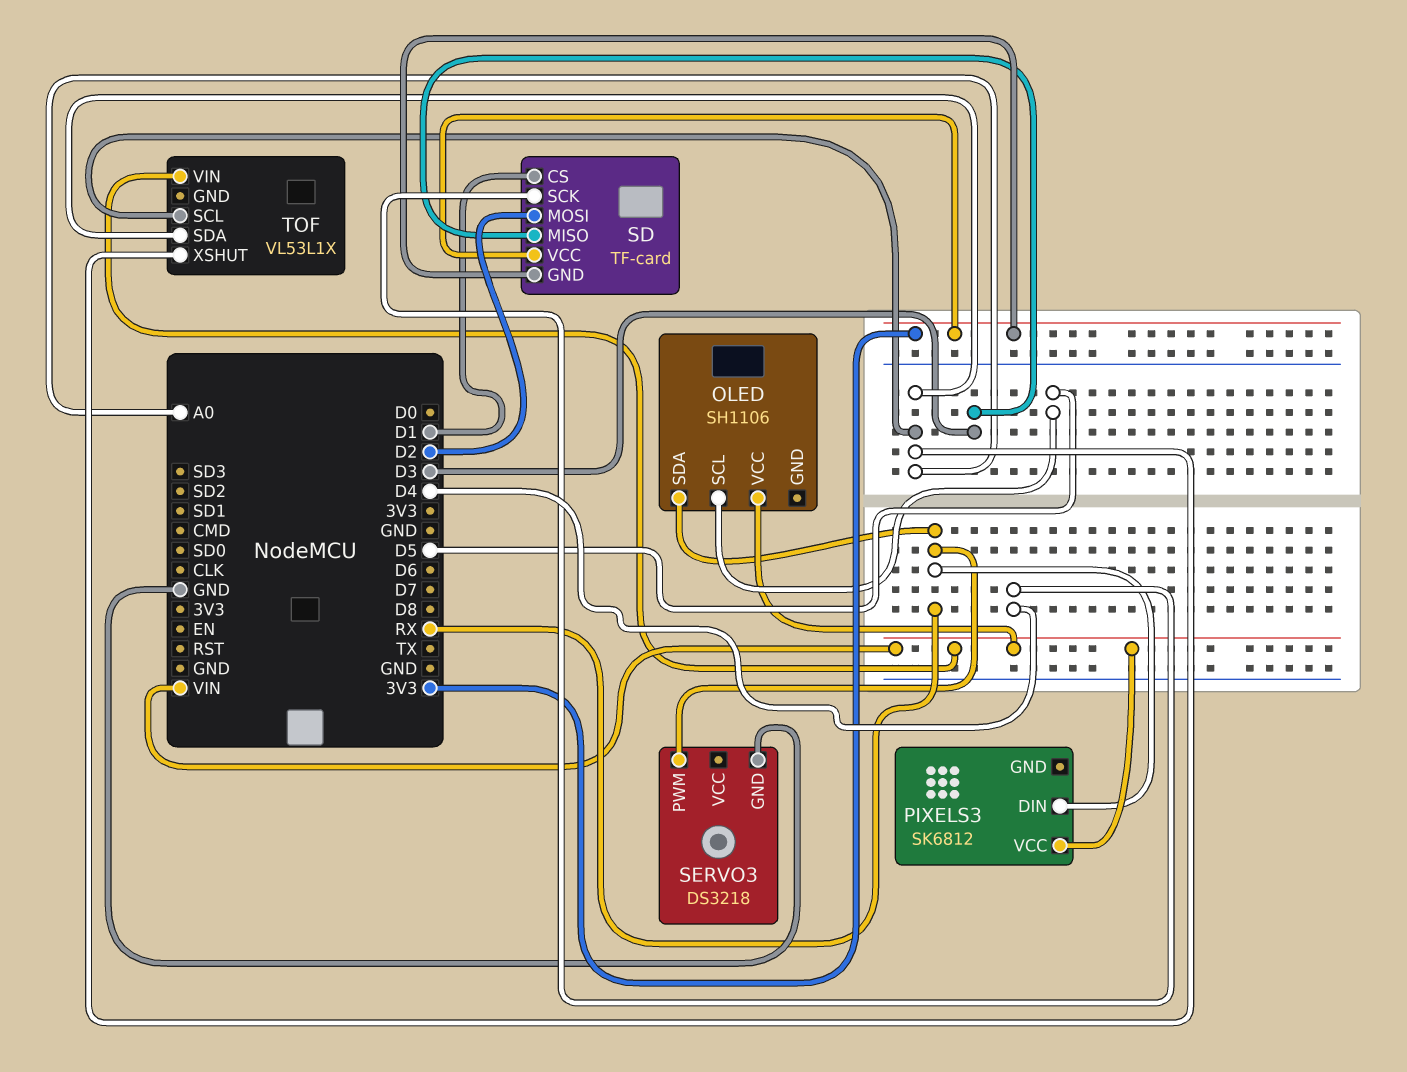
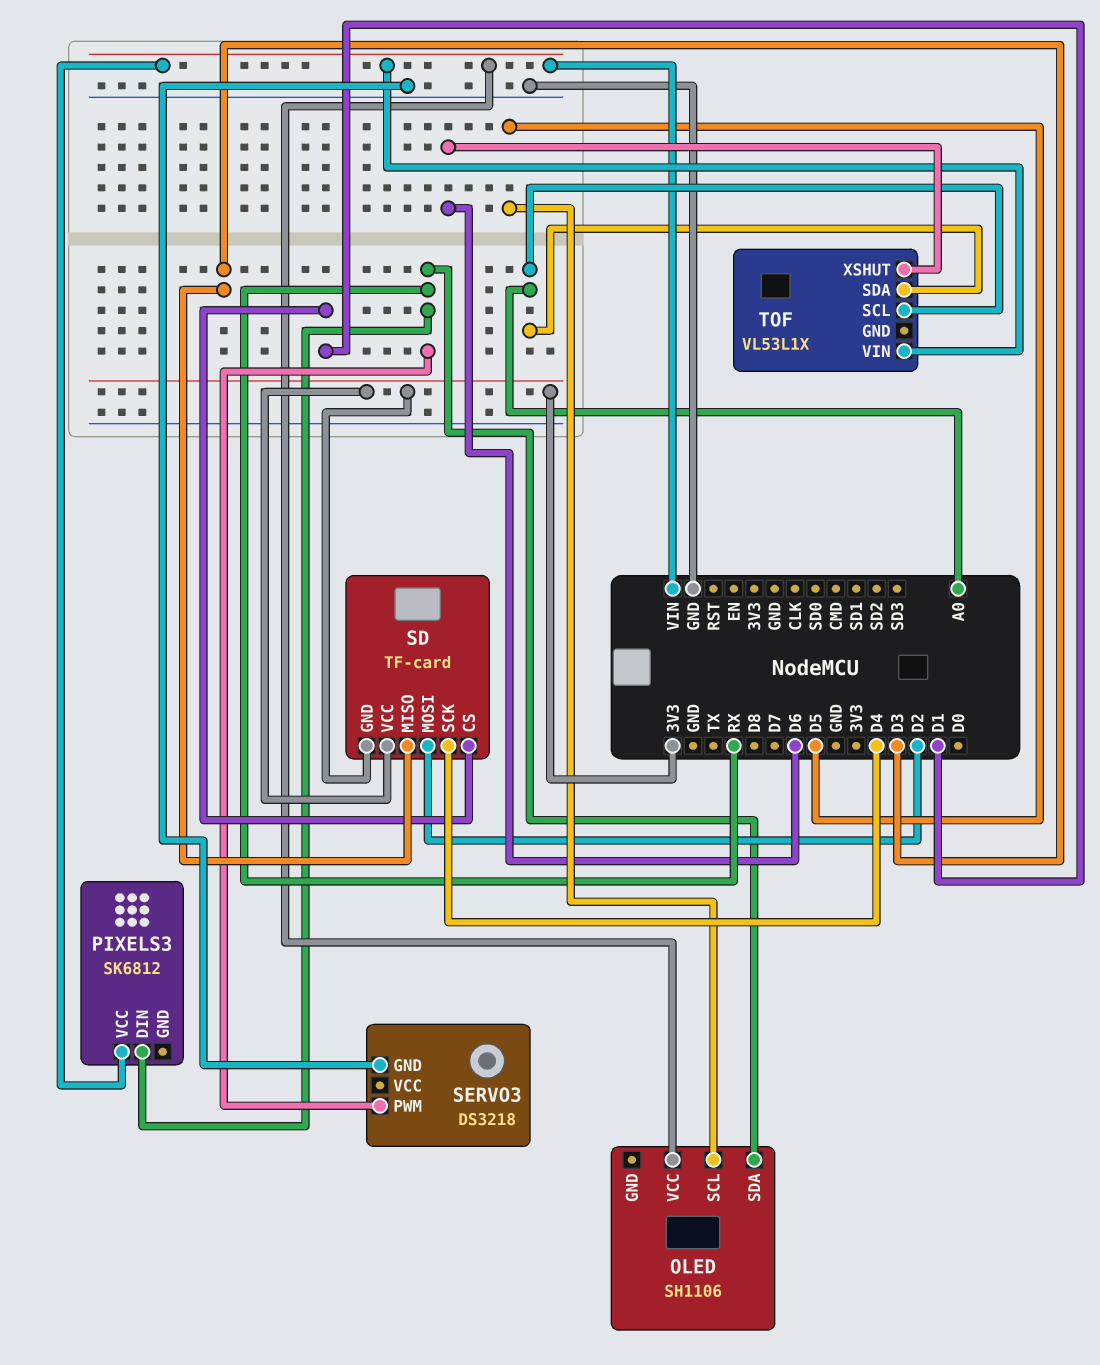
TOF pin XSHUT: A0 -> D6

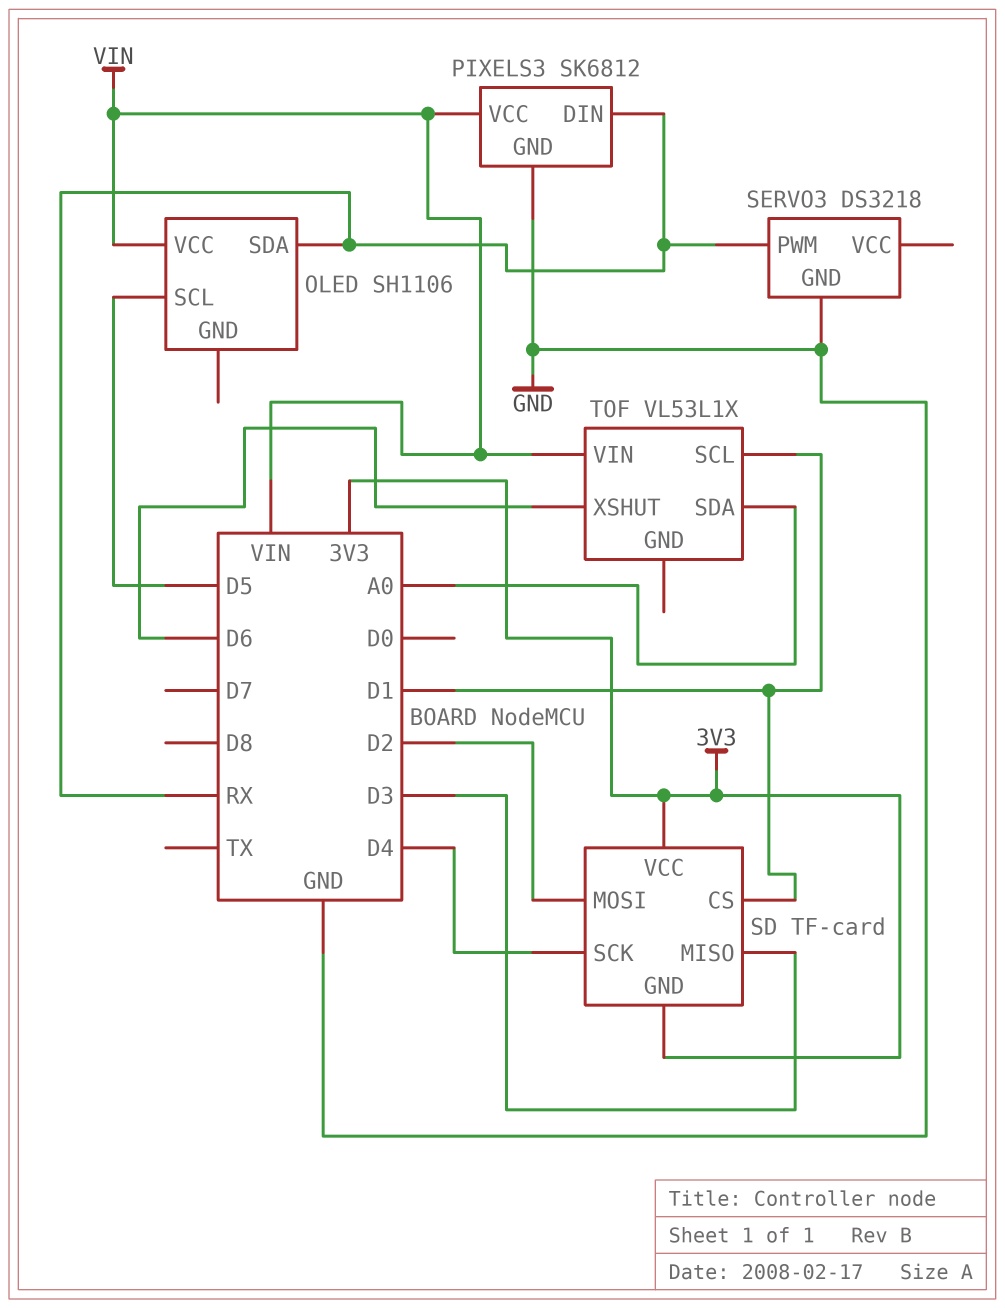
PIXELS3 pin GND: none -> GND
TOF pin SCL: A0 -> D1

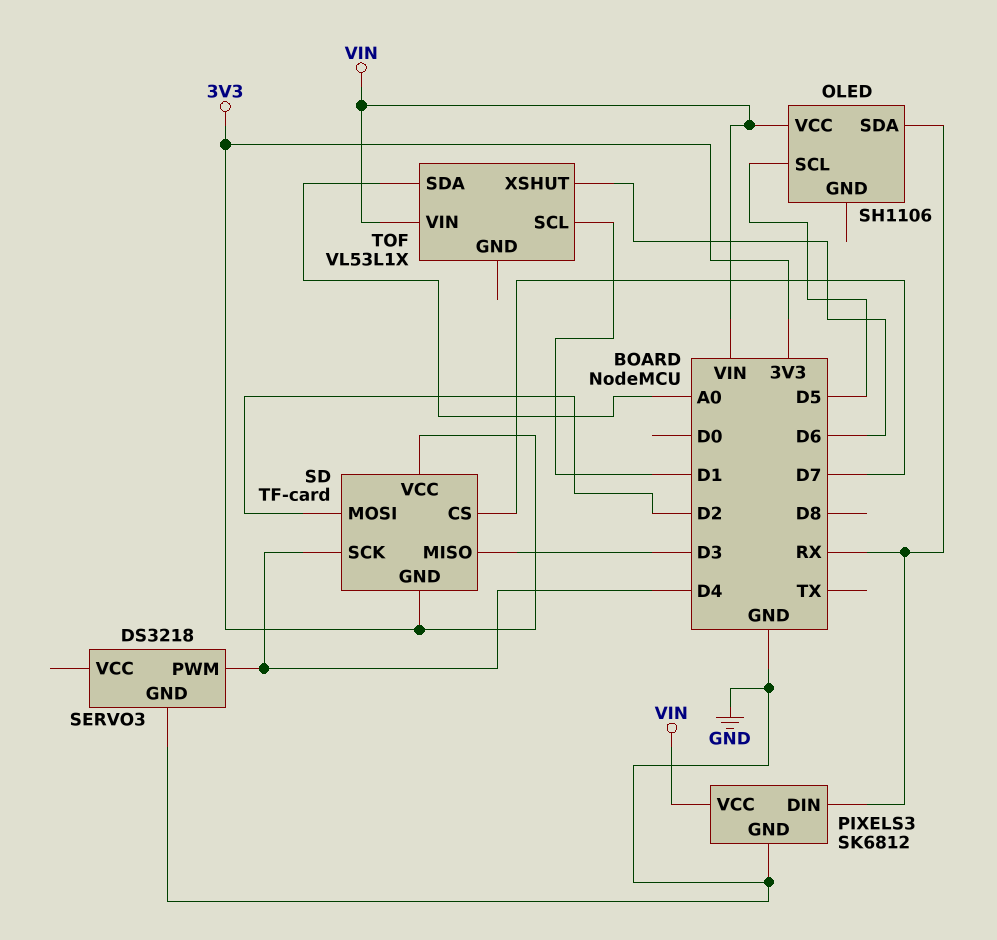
SD pin CS: D1 -> D7
SERVO3 pin PWM: RX -> D4

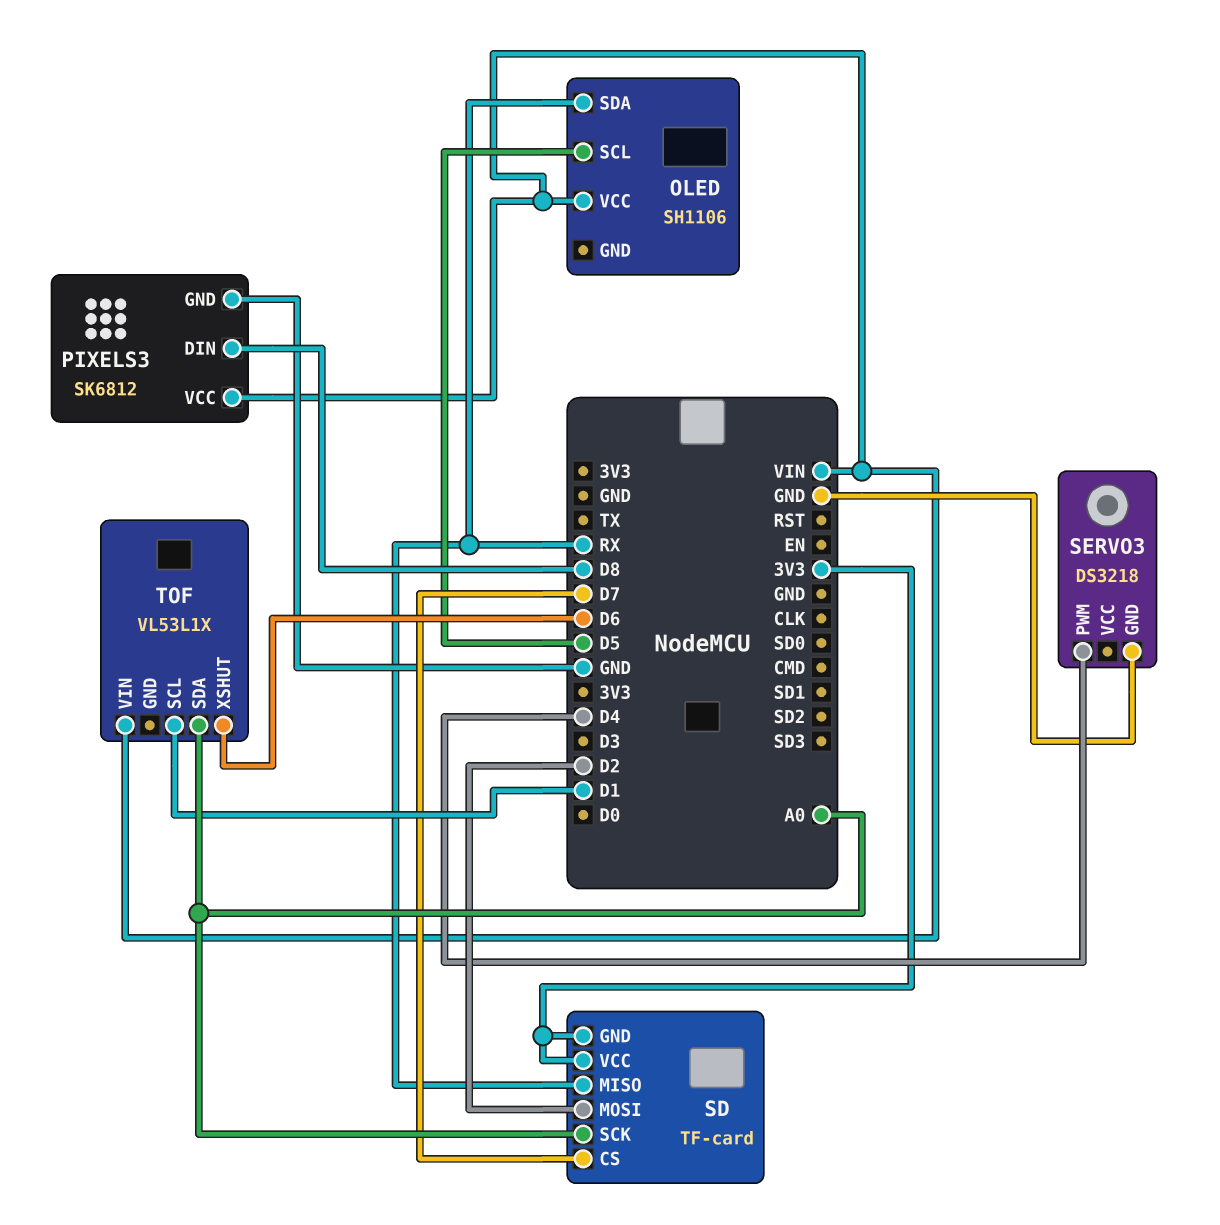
PIXELS3 pin DIN: RX -> D8
SD pin MISO: D3 -> RX
SD pin SCK: D4 -> A0

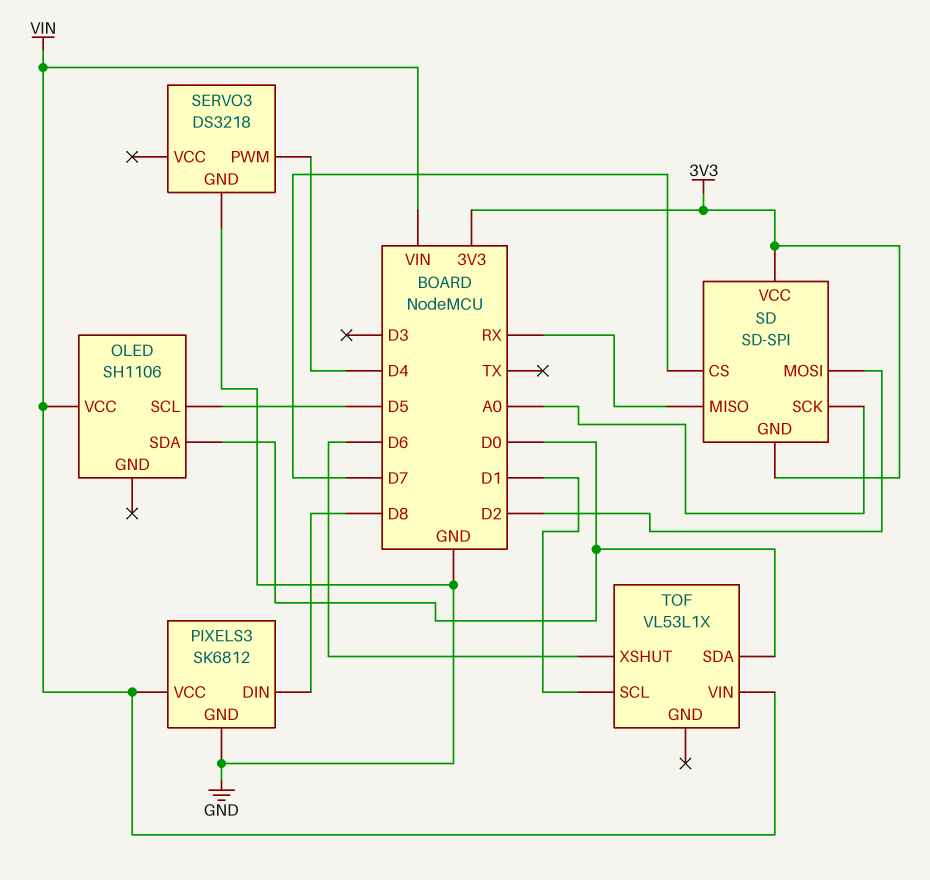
OLED pin SDA: RX -> D0
SD: TF-card -> SD-SPI
TOF pin SDA: A0 -> D0

